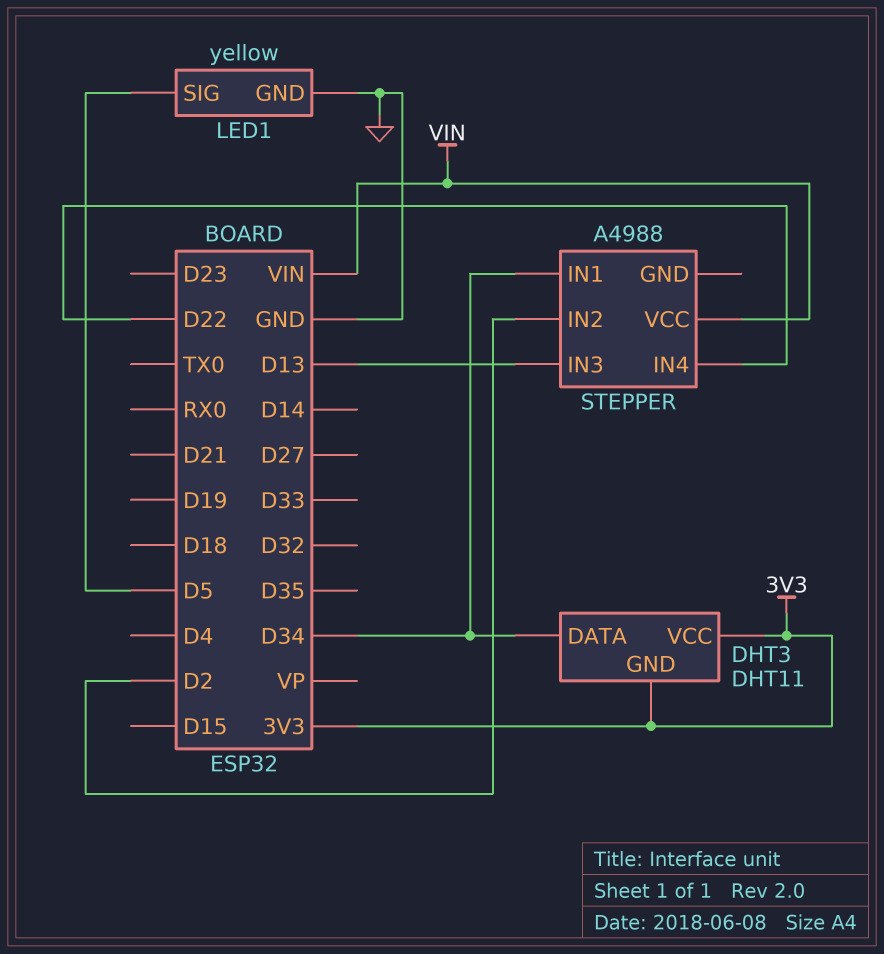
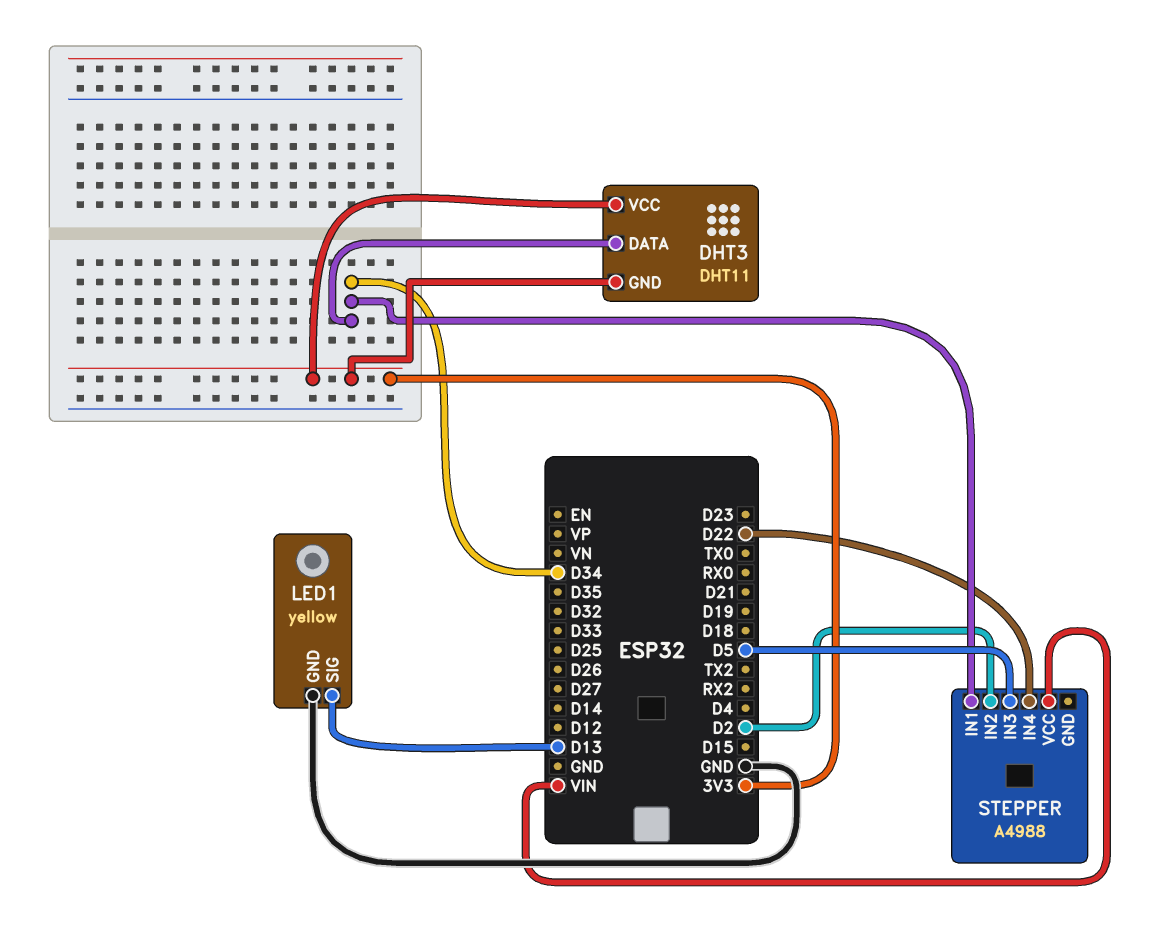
LED1 pin SIG: D5 -> D13
STEPPER pin IN3: D13 -> D5

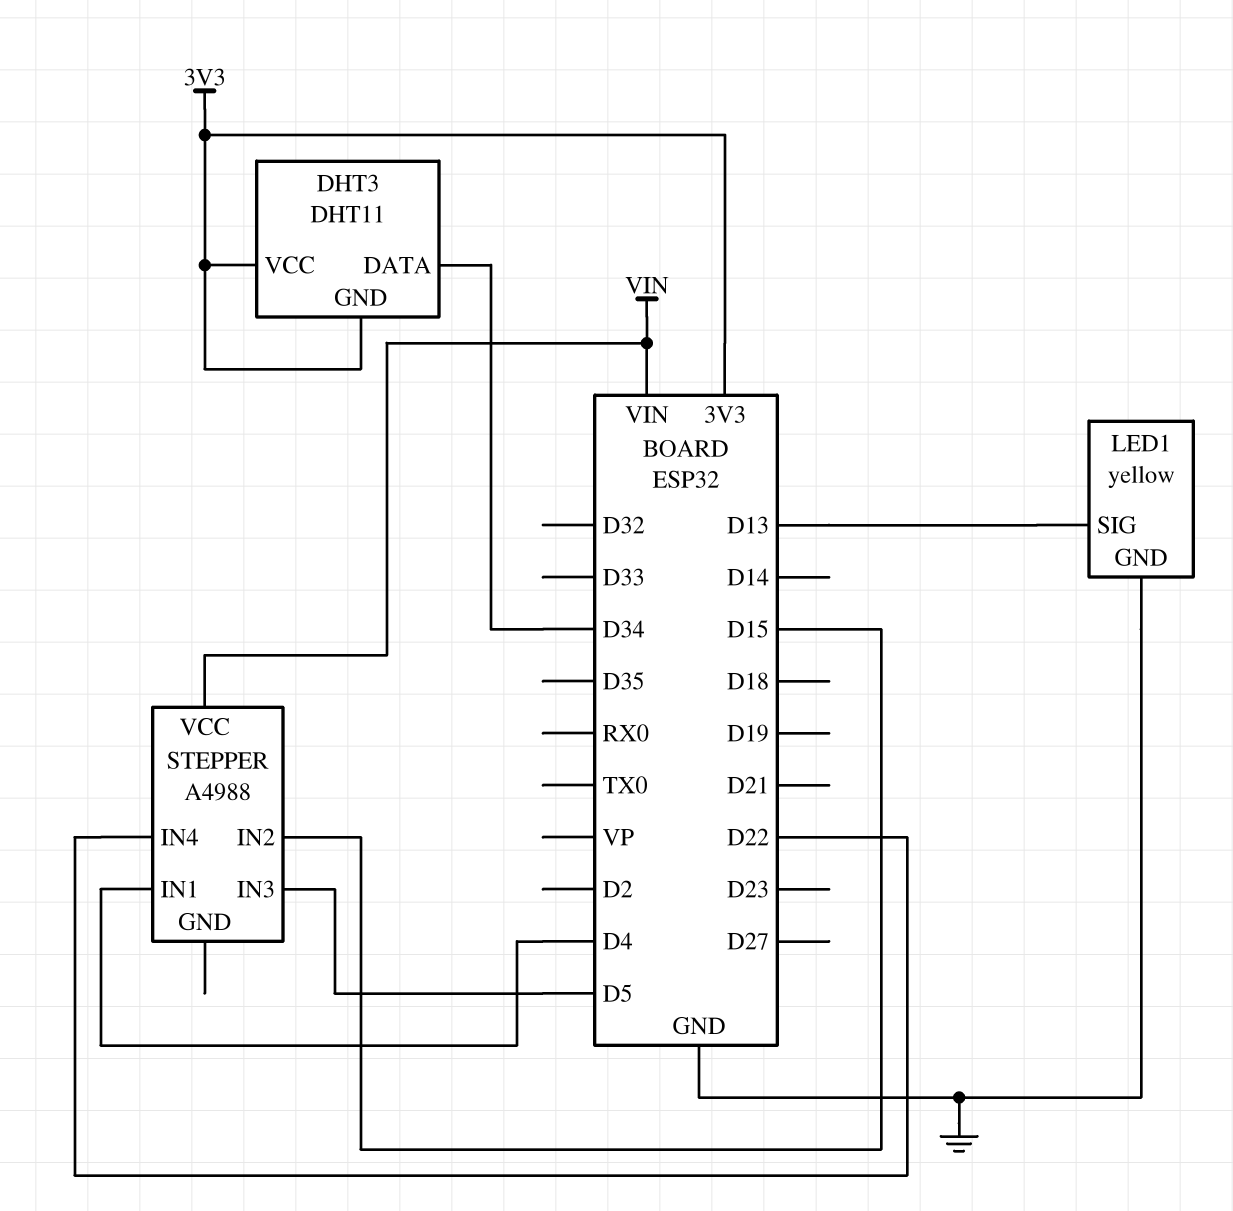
STEPPER pin IN1: D34 -> D4
STEPPER pin IN2: D2 -> D15

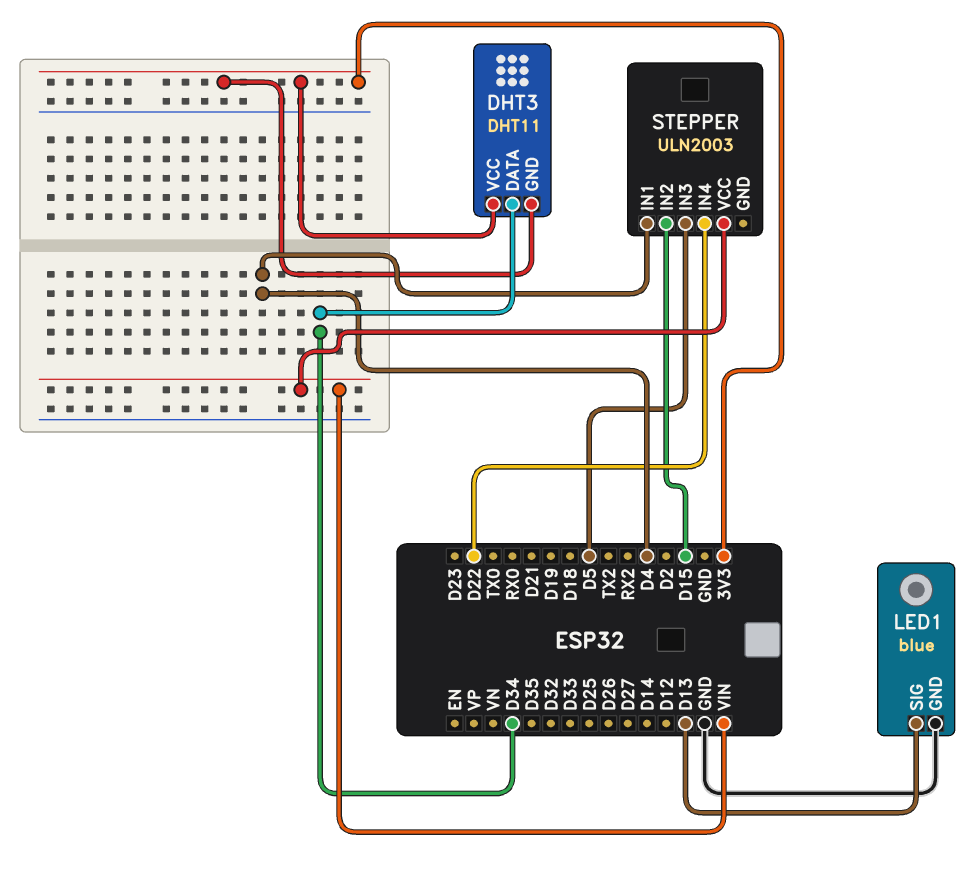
LED1: yellow -> blue
STEPPER: A4988 -> ULN2003

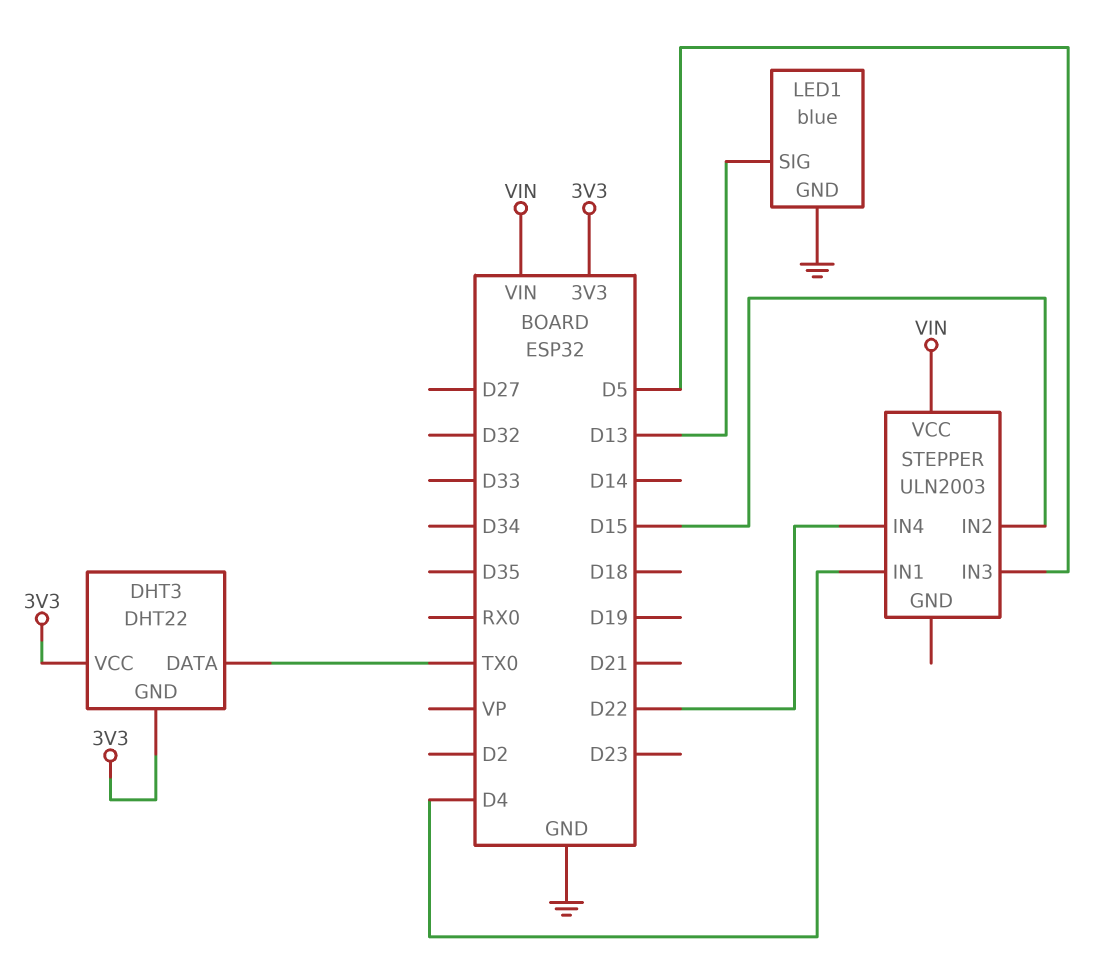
DHT3: DHT11 -> DHT22
DHT3 pin DATA: D34 -> TX0

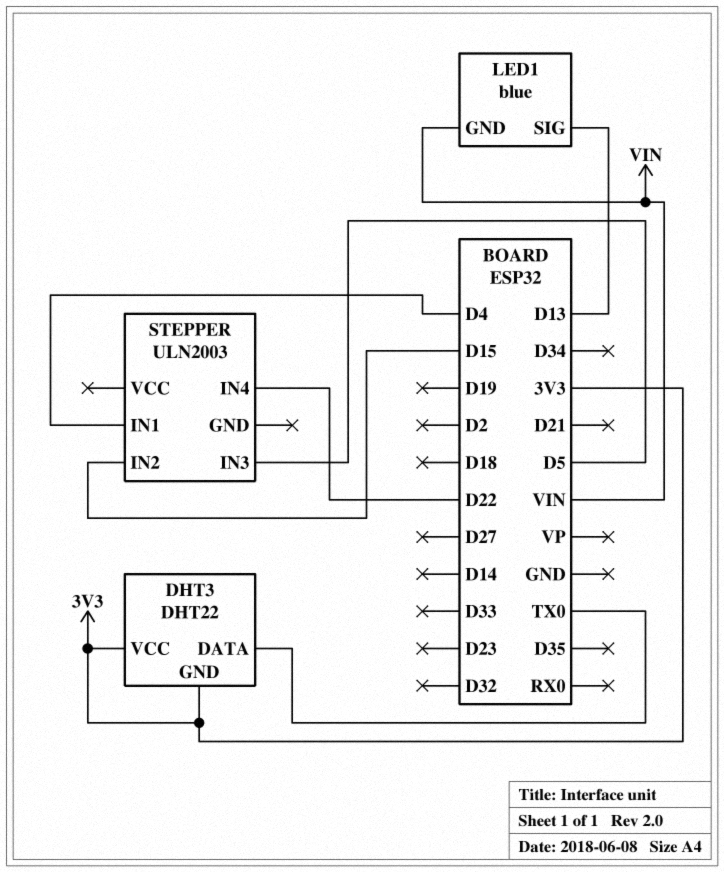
LED1 pin GND: GND -> VIN
STEPPER pin VCC: VIN -> none

